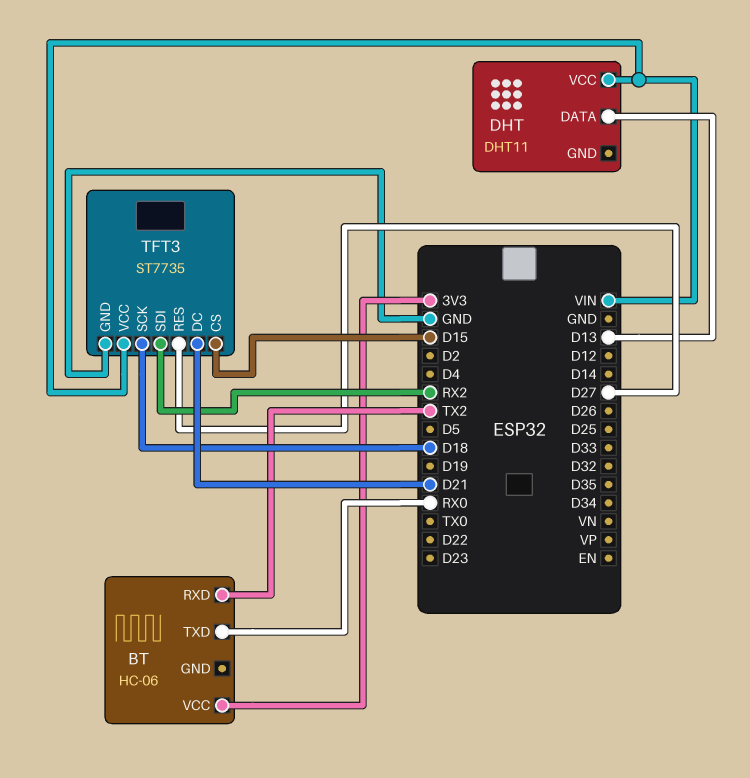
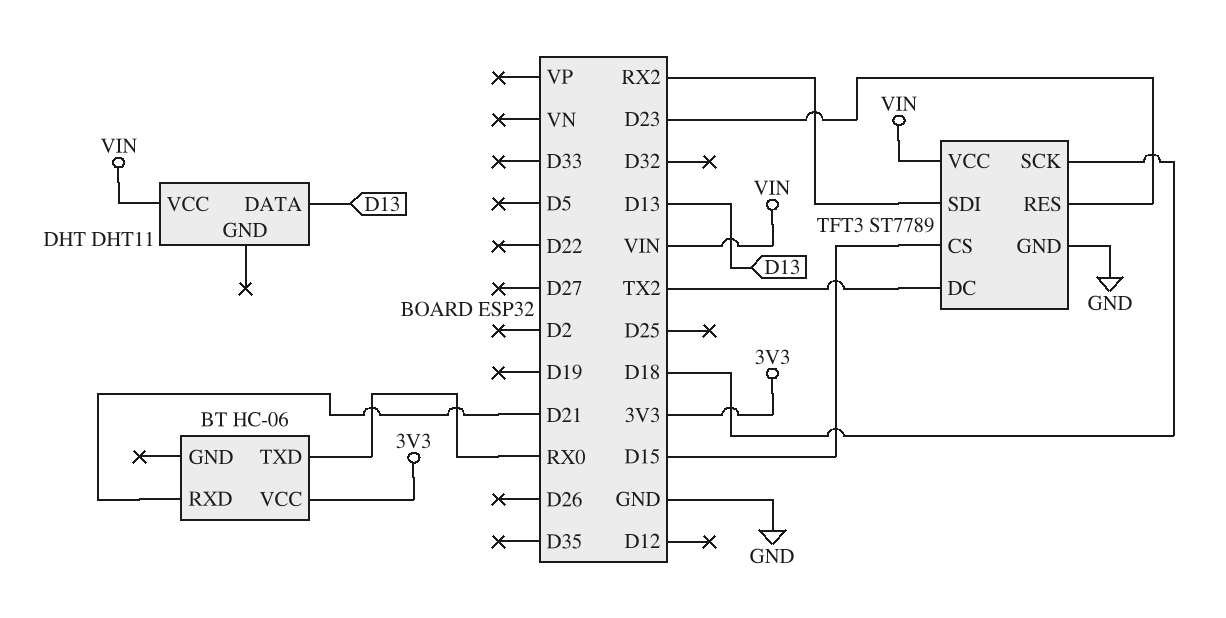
BT pin RXD: TX2 -> D21
TFT3: ST7735 -> ST7789
TFT3 pin DC: D21 -> TX2
TFT3 pin RES: D27 -> D23

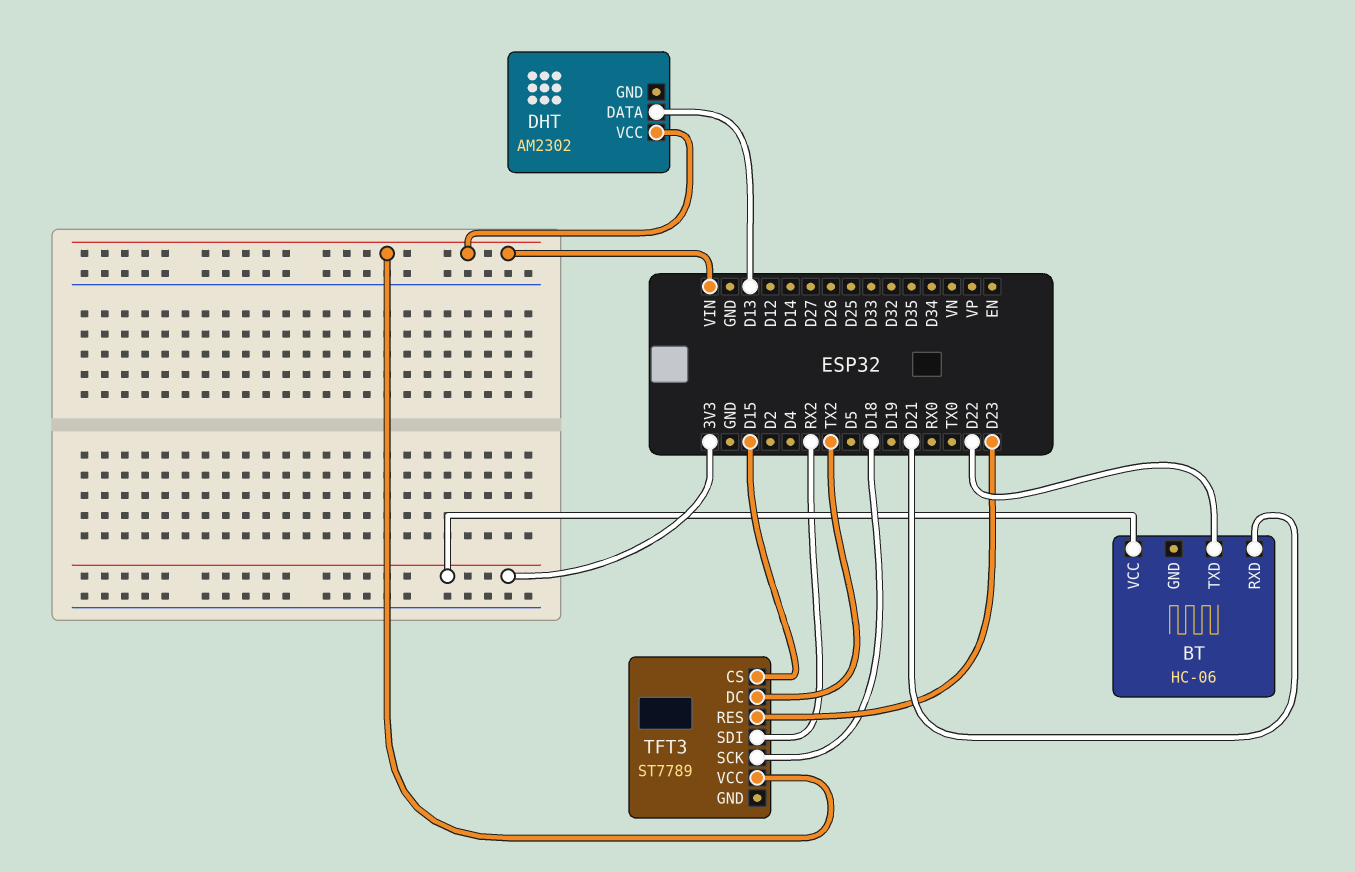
BT pin TXD: RX0 -> D22
DHT: DHT11 -> AM2302
TFT3 pin GND: GND -> none

